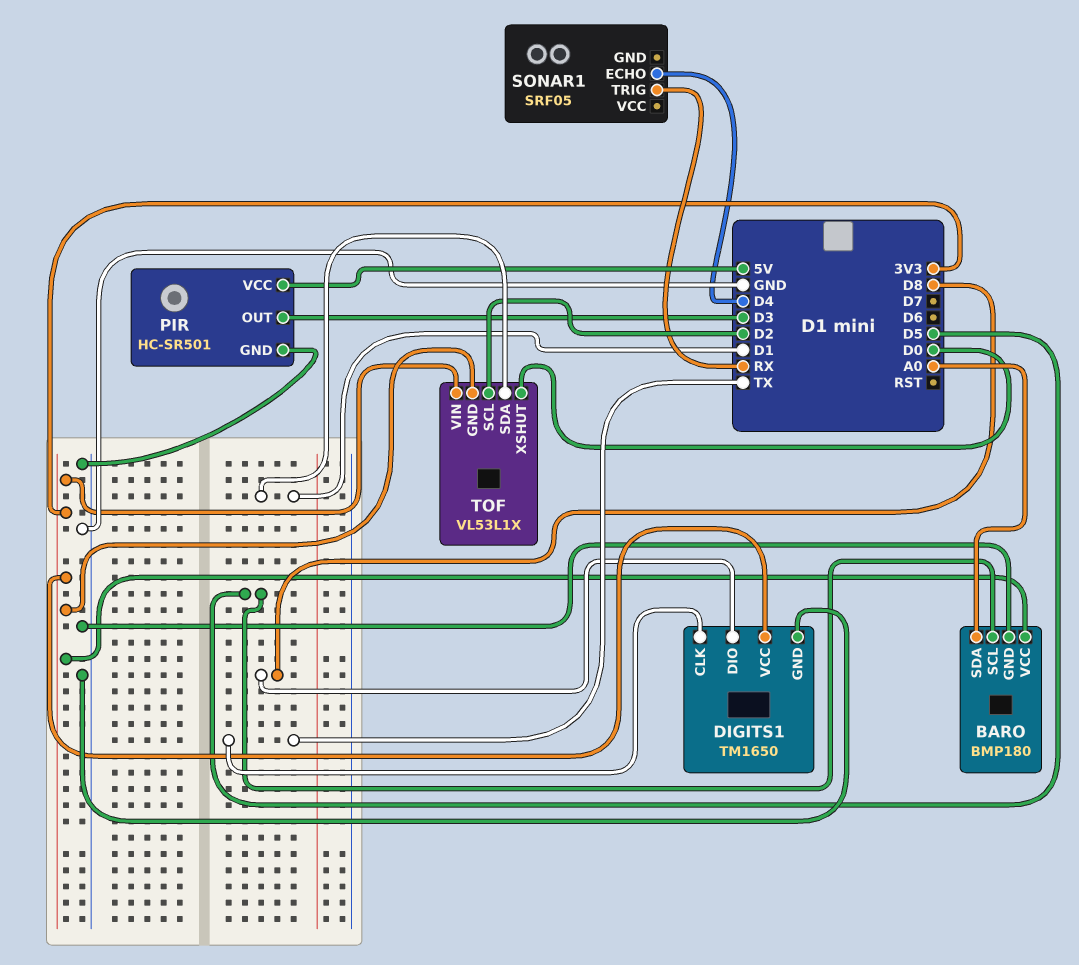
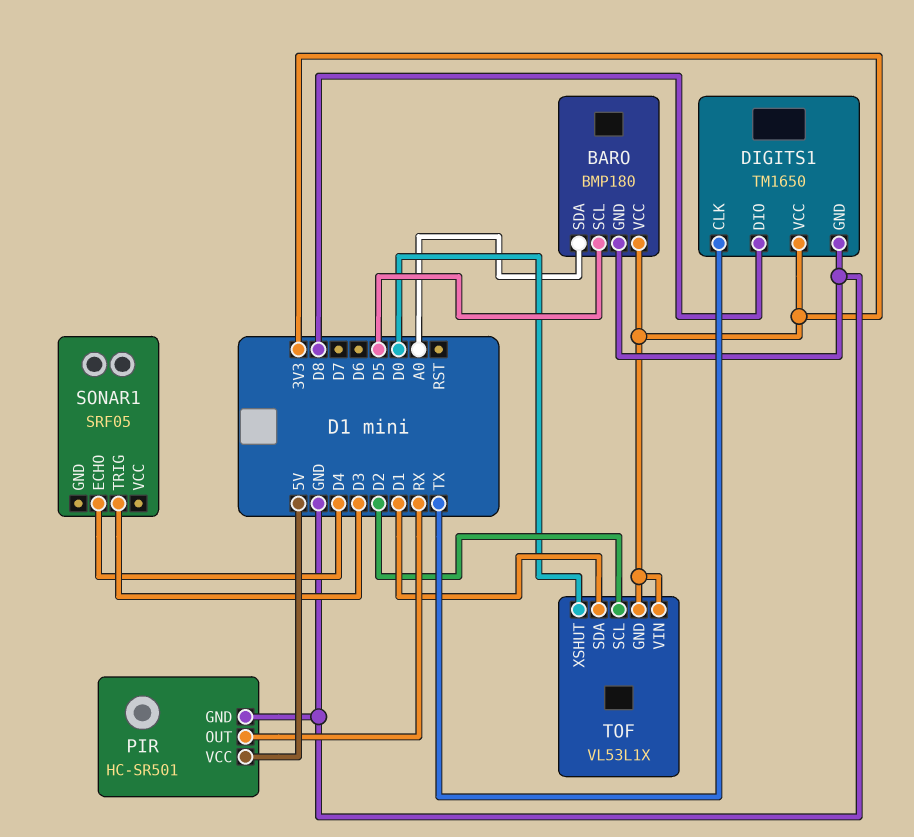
PIR pin OUT: D3 -> RX
SONAR1 pin TRIG: RX -> D3

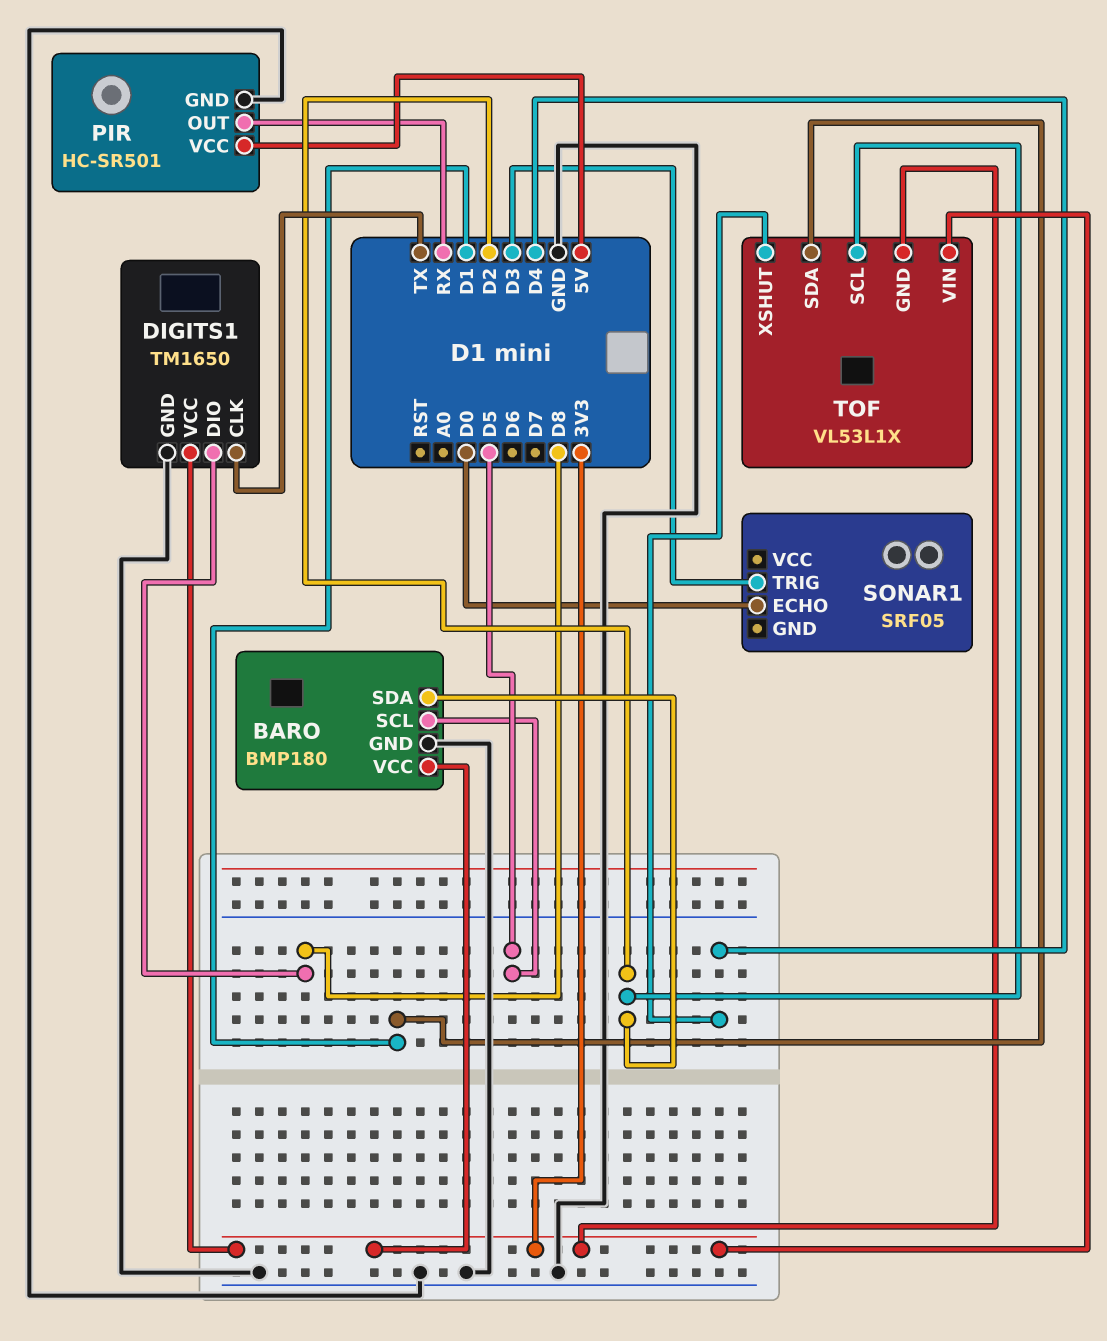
BARO pin SDA: A0 -> D2
SONAR1 pin ECHO: D4 -> D0
TOF pin XSHUT: D0 -> D4

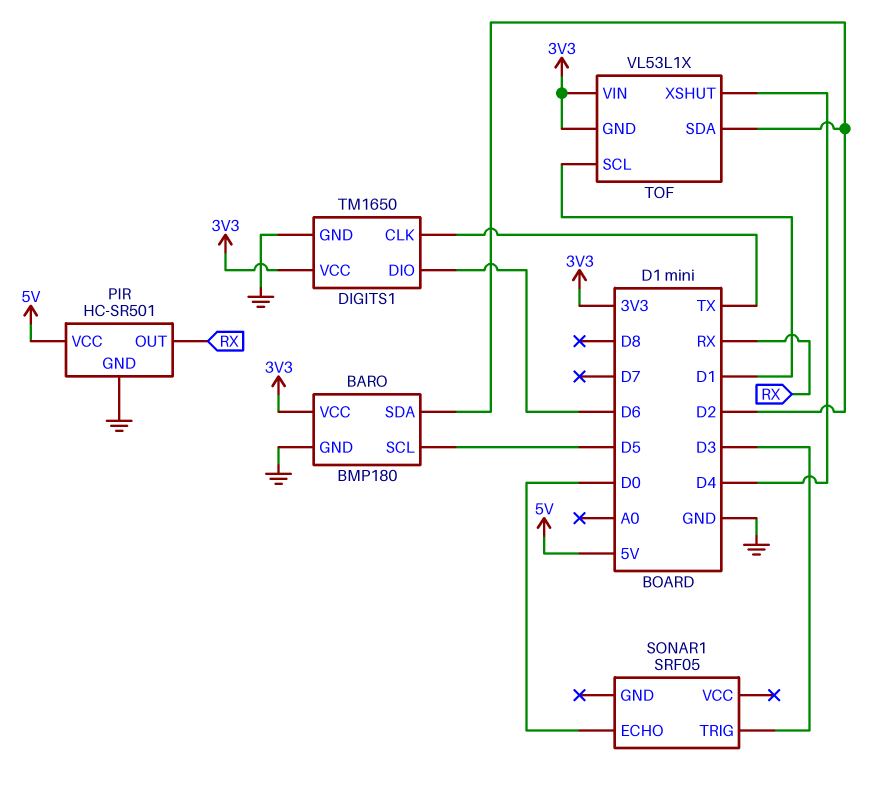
DIGITS1 pin DIO: D8 -> D6
TOF pin SCL: D2 -> D1
TOF pin SDA: D1 -> D2

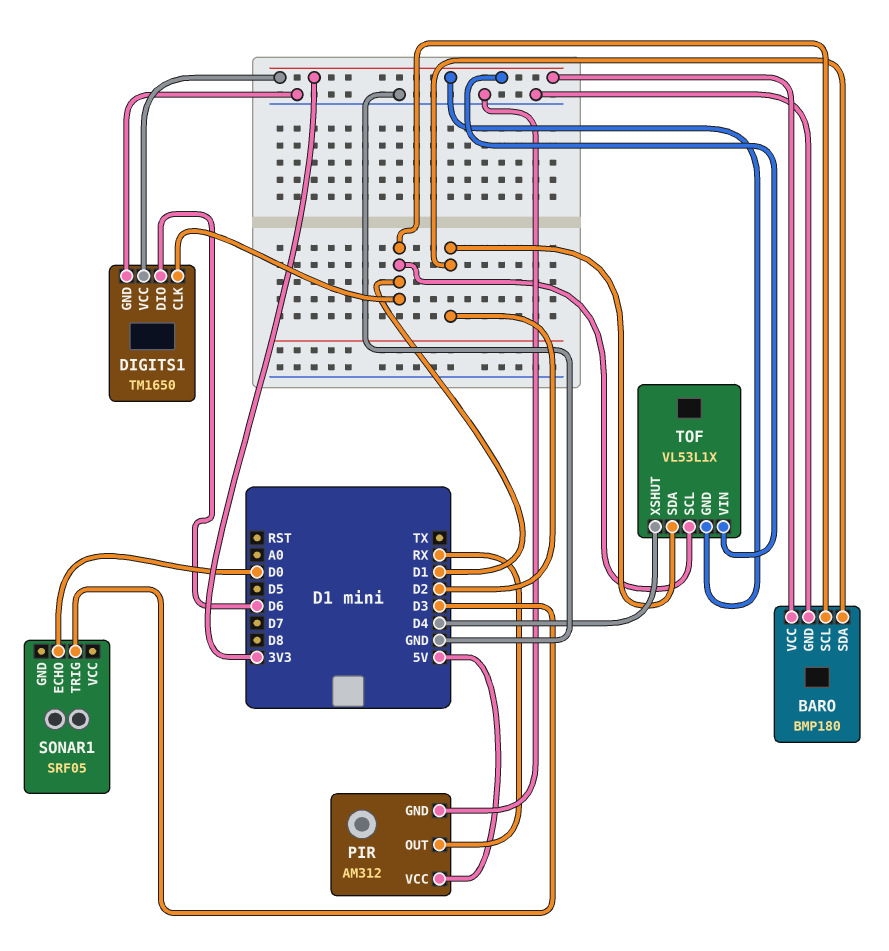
BARO pin SCL: D5 -> D1
DIGITS1 pin CLK: TX -> D1
PIR: HC-SR501 -> AM312

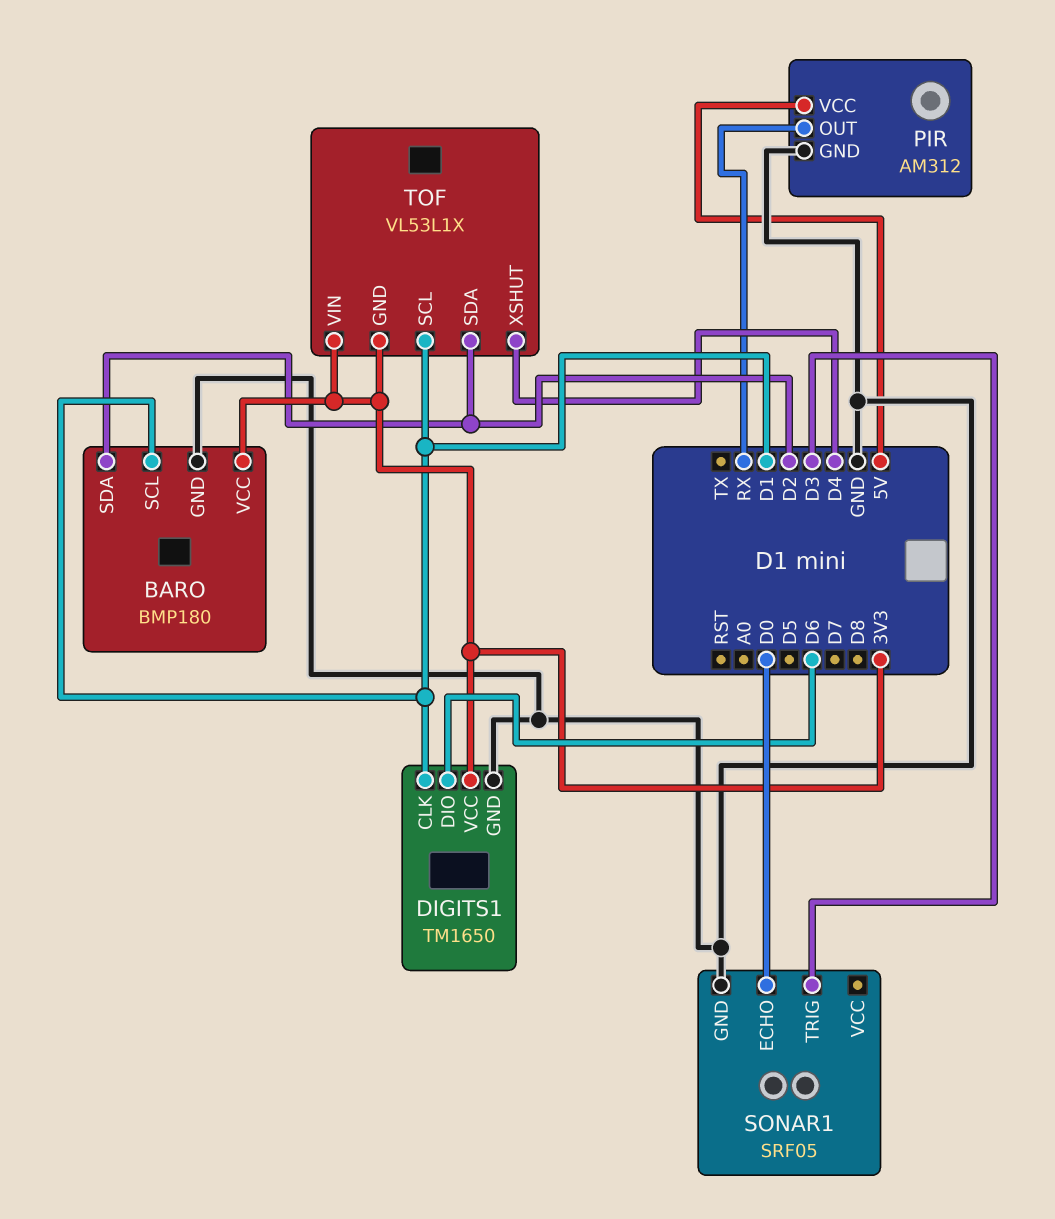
SONAR1 pin GND: none -> GND

